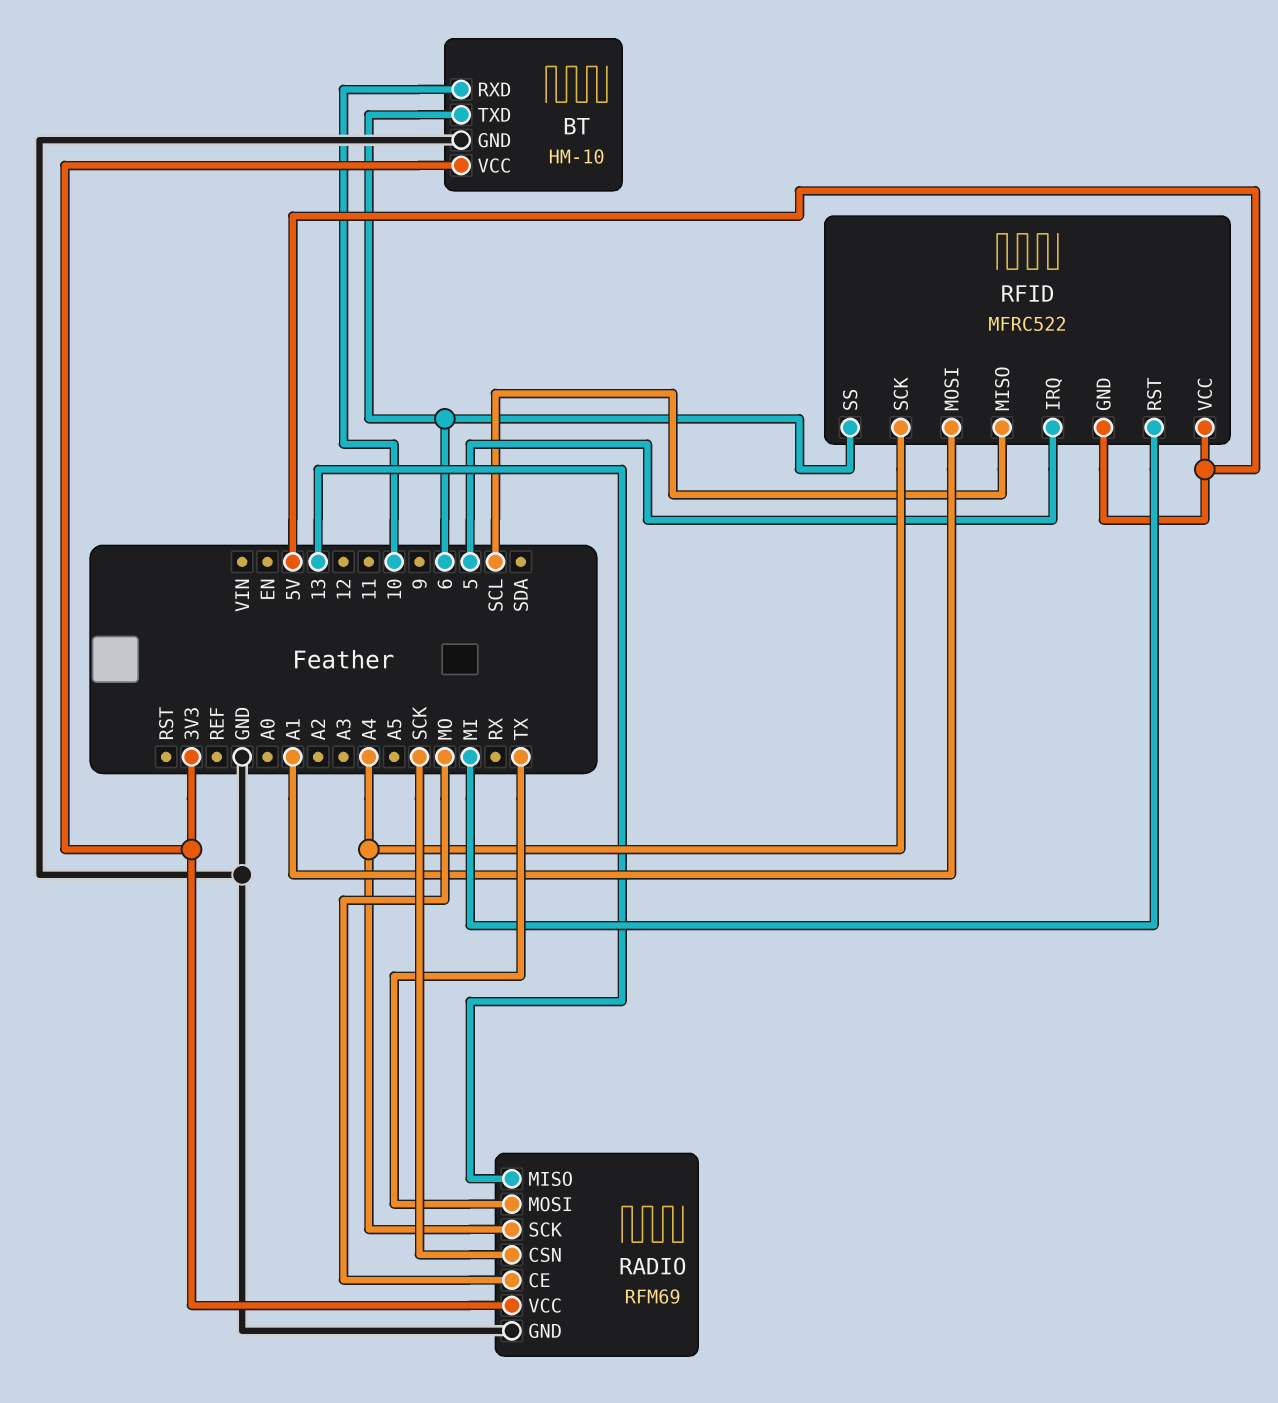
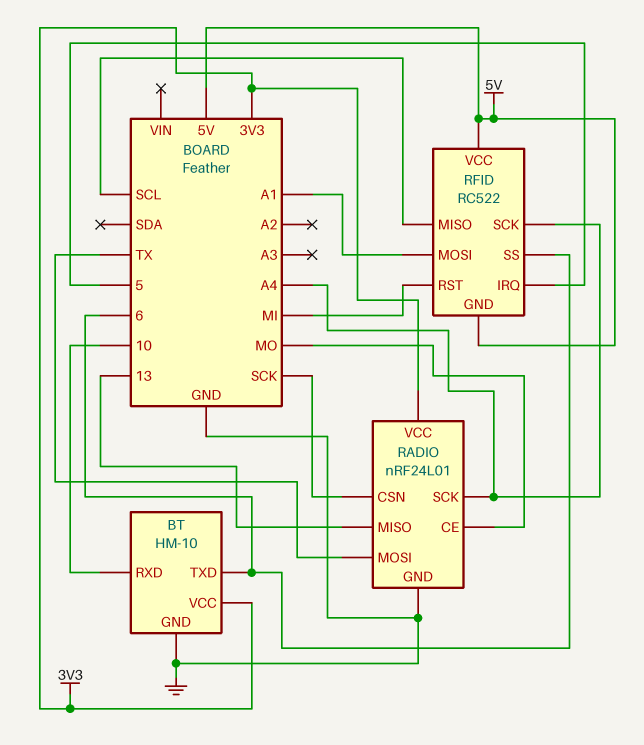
RADIO: RFM69 -> nRF24L01
RFID: MFRC522 -> RC522

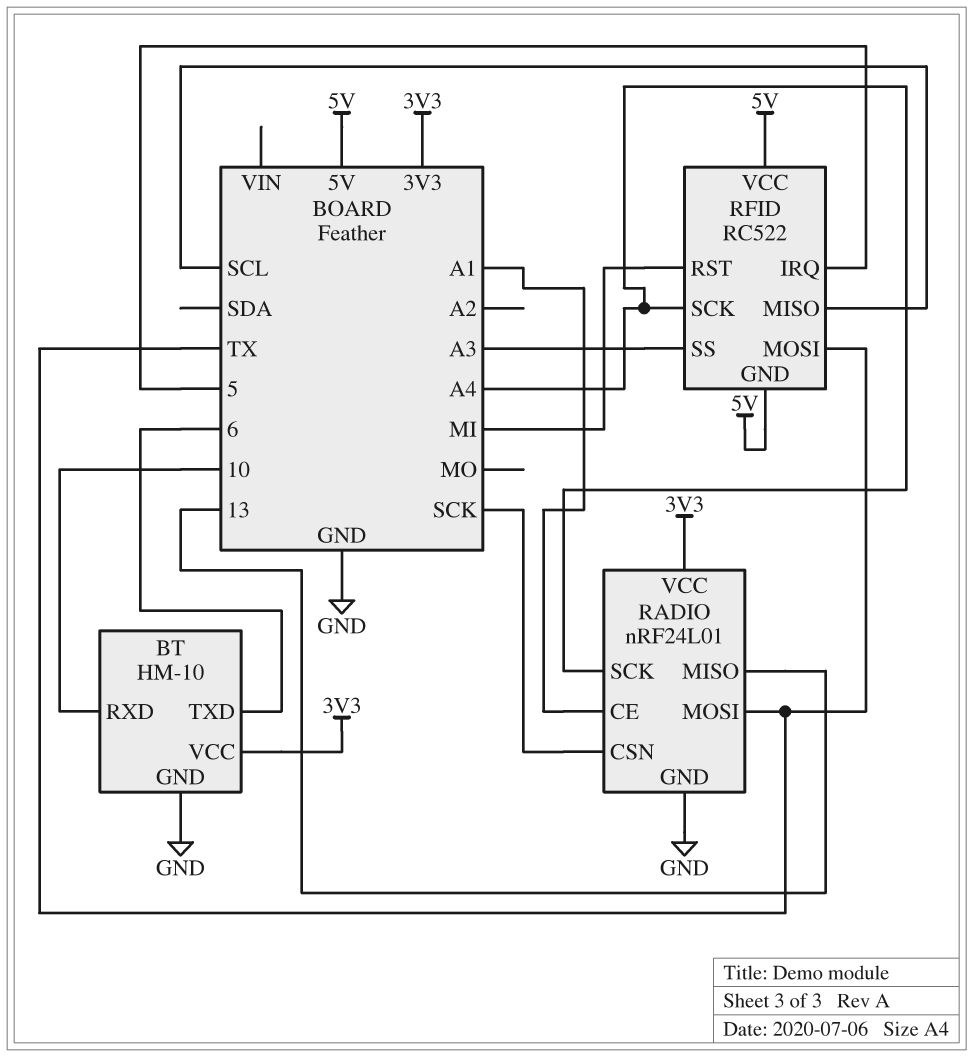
RADIO pin CE: MO -> A1
RFID pin MOSI: A1 -> TX
RFID pin SS: 6 -> A3

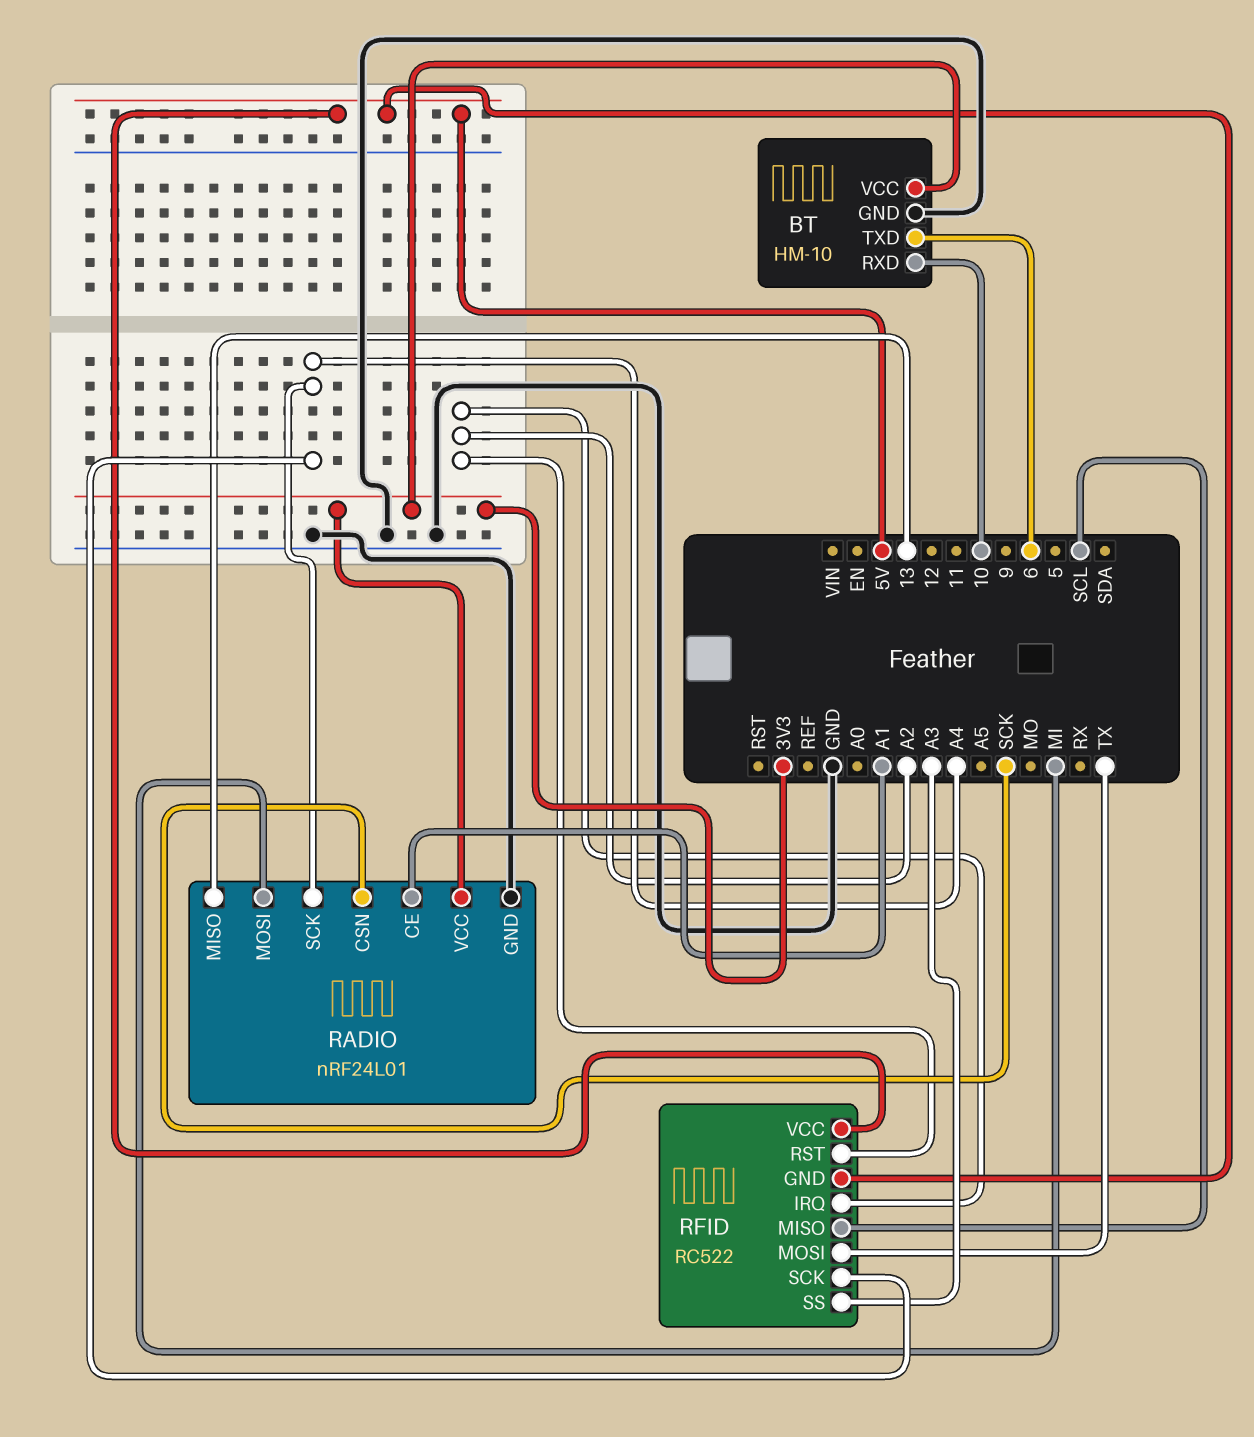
RADIO pin MOSI: TX -> MI
RFID pin IRQ: 5 -> A2
RFID pin RST: MI -> A2

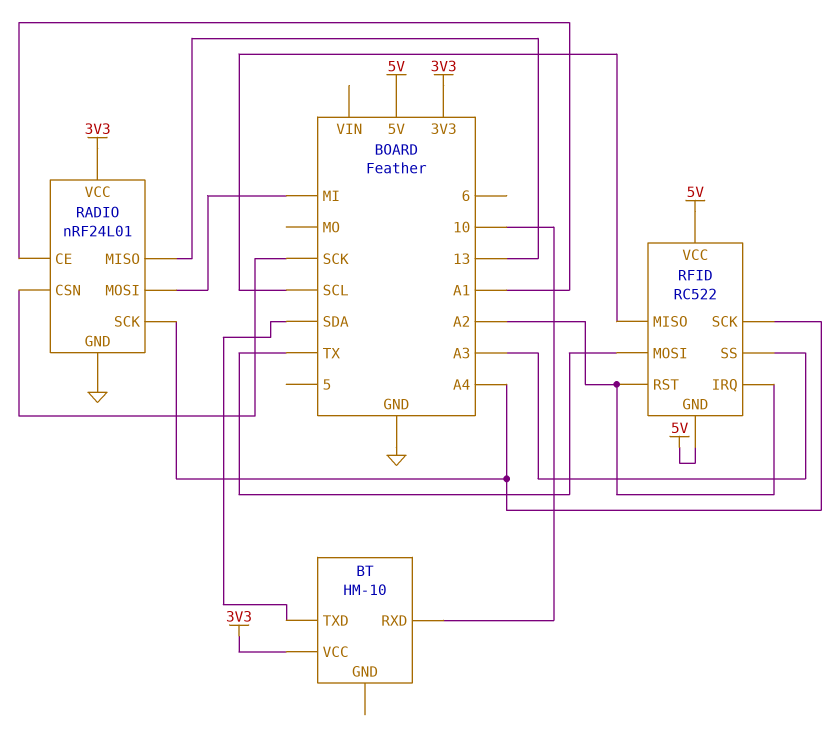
BT pin GND: GND -> none
BT pin TXD: 6 -> SDA

